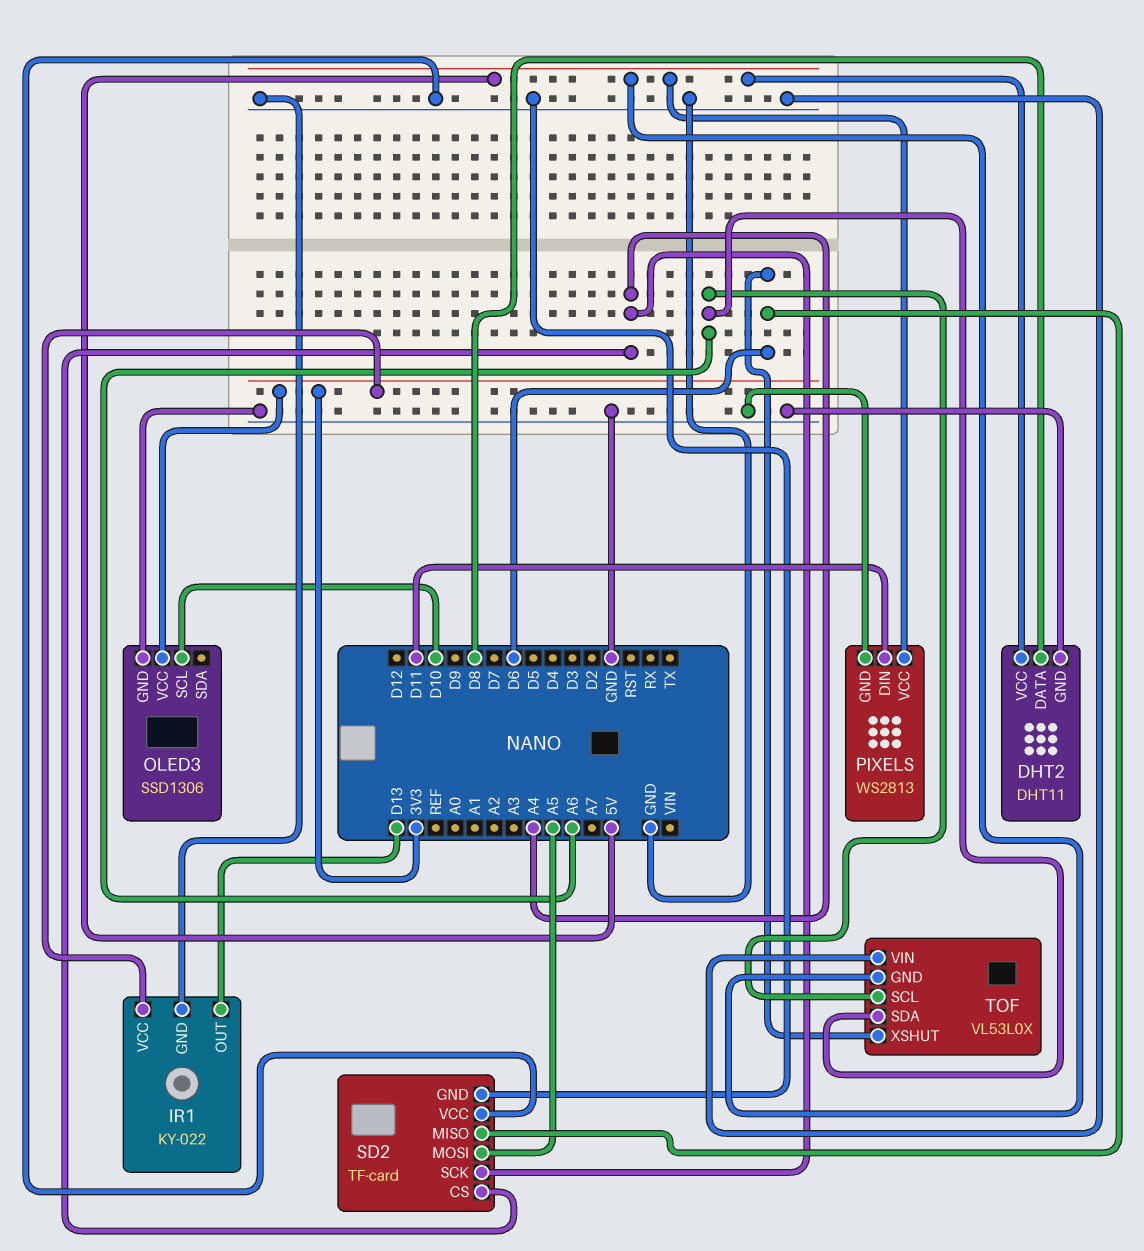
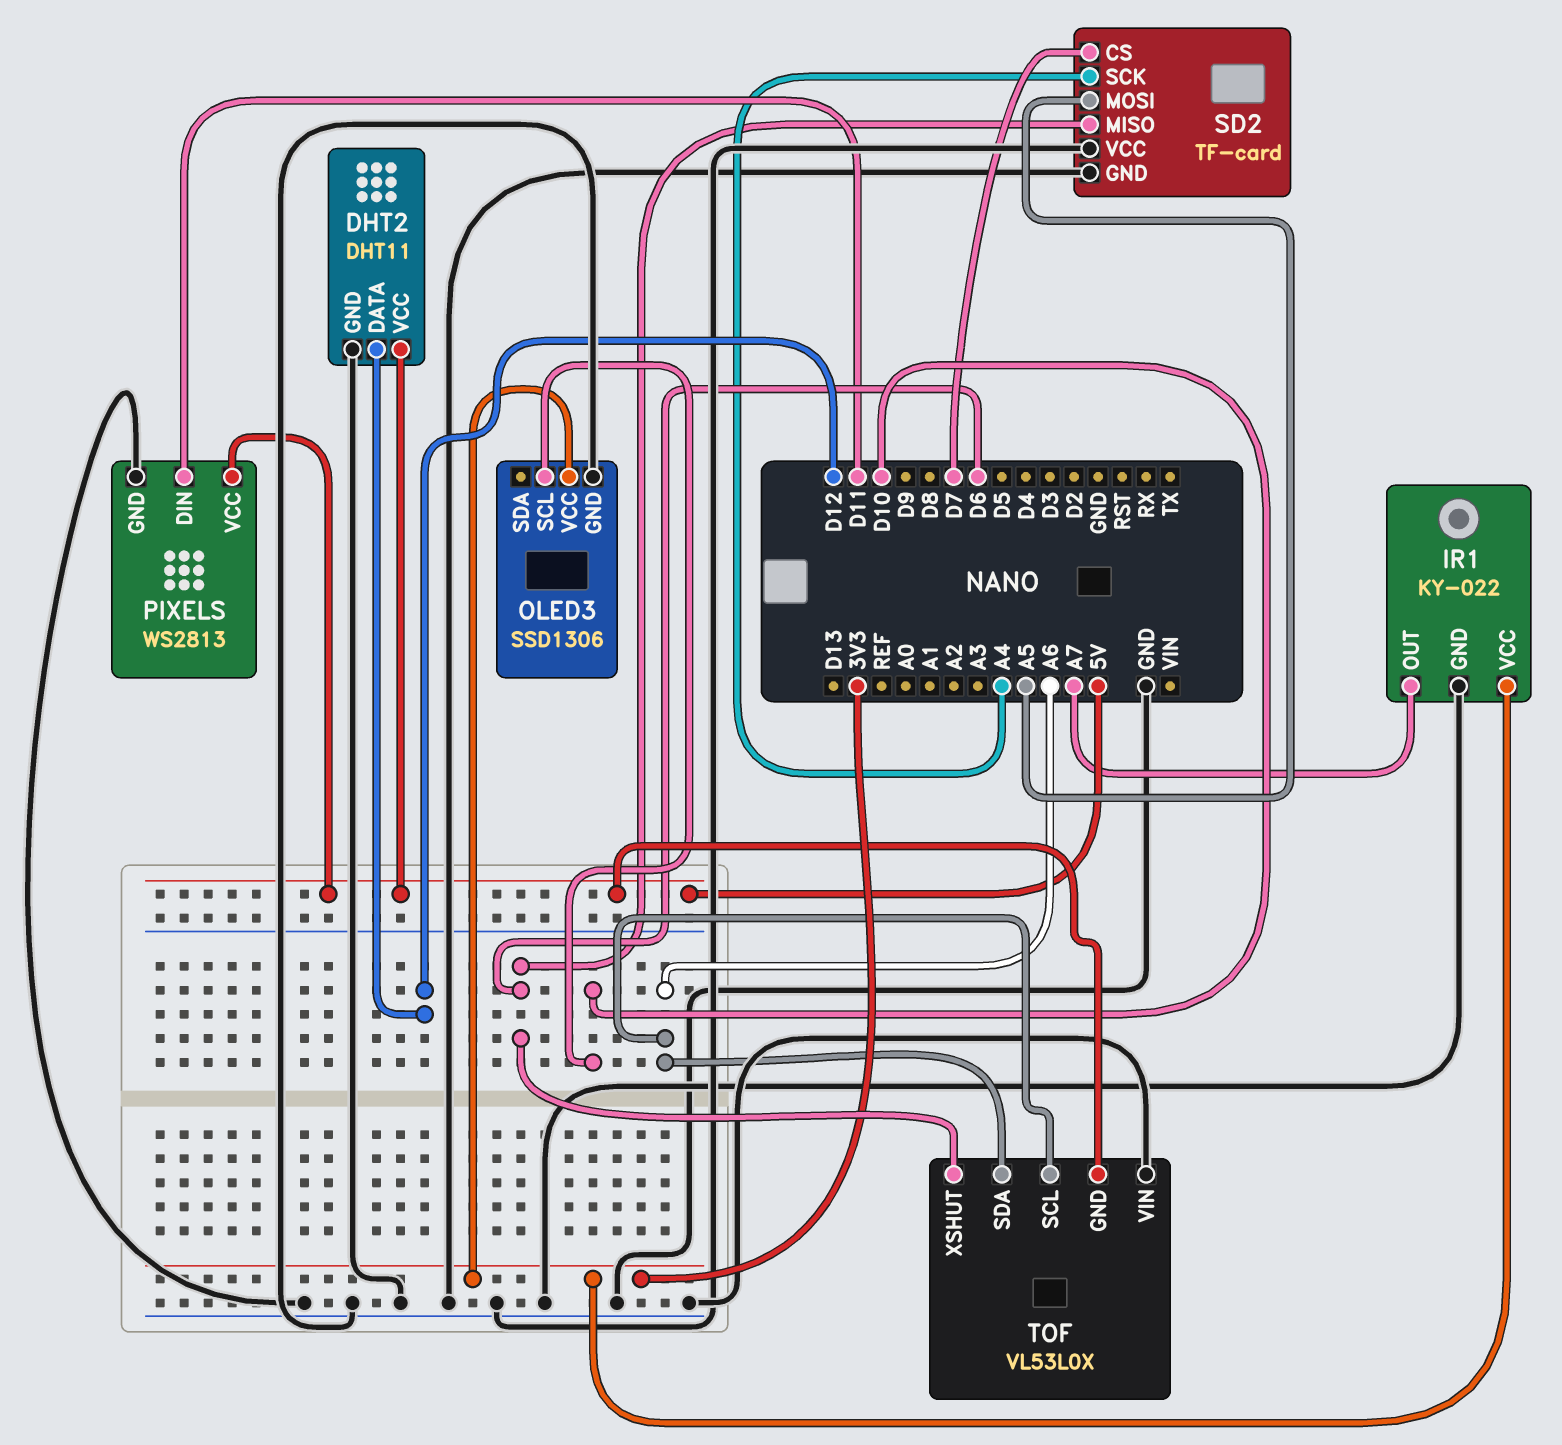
DHT2 pin DATA: D8 -> D12
IR1 pin OUT: D13 -> A7
SD2 pin CS: A4 -> D7

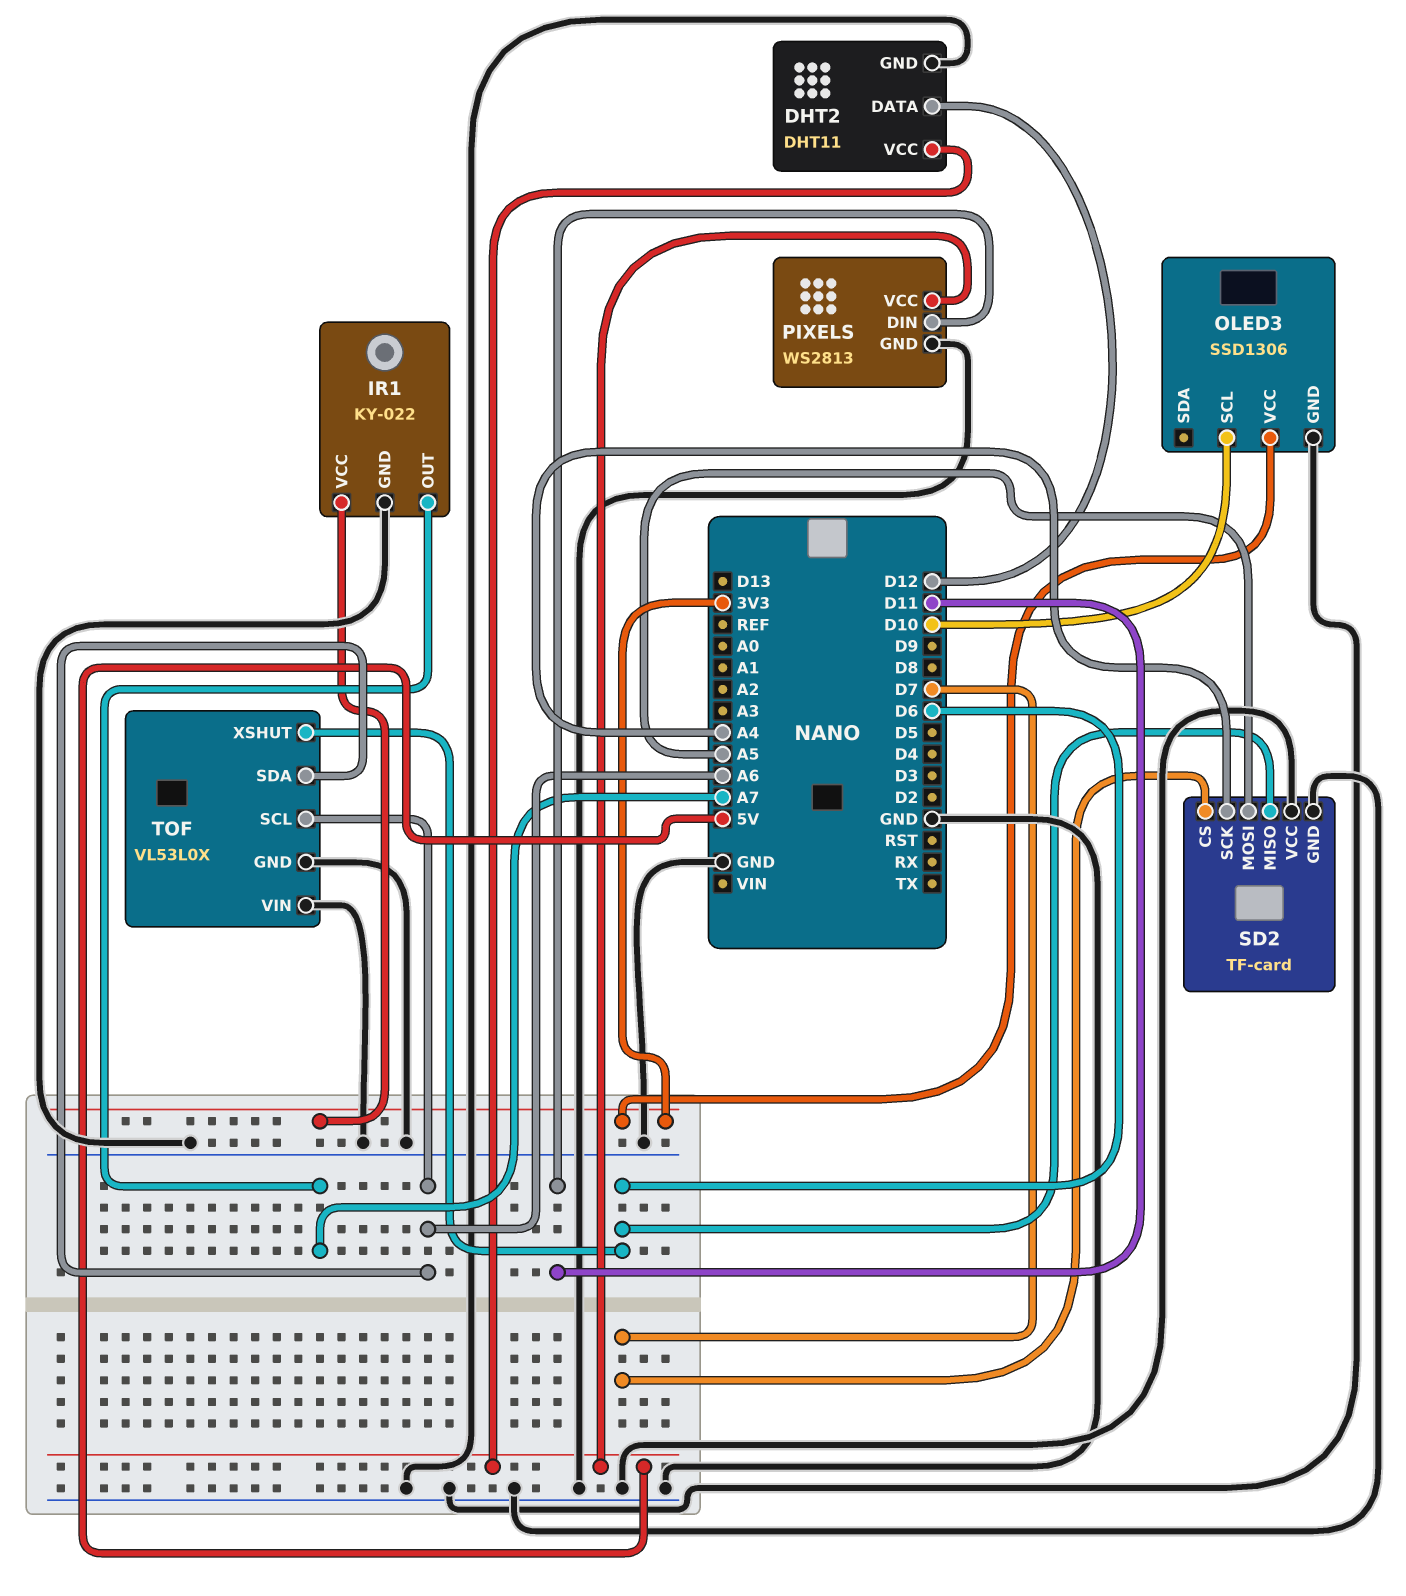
TOF pin GND: 5V -> GND

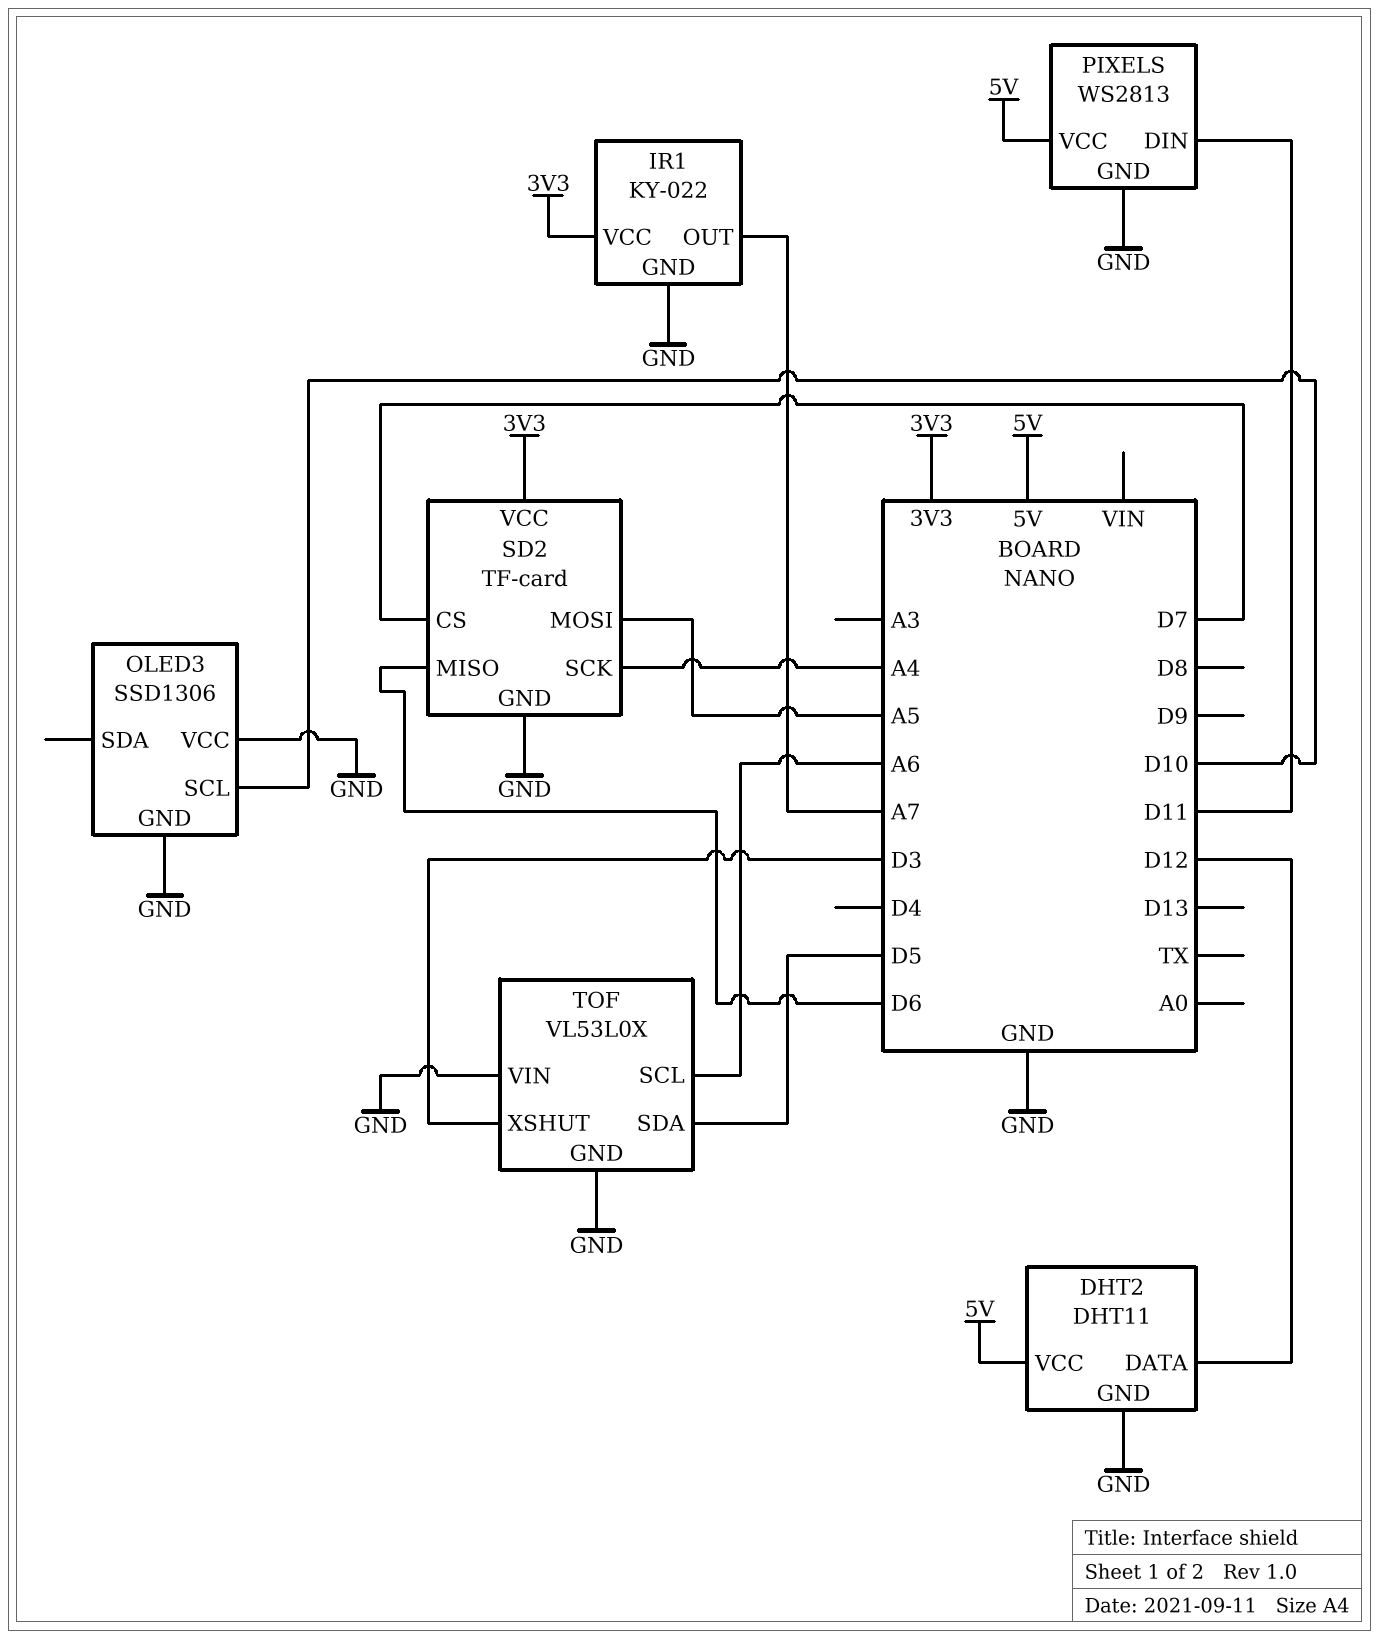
OLED3 pin VCC: 3V3 -> GND
SD2 pin VCC: GND -> 3V3
TOF pin SDA: A6 -> D5
TOF pin XSHUT: D6 -> D3

